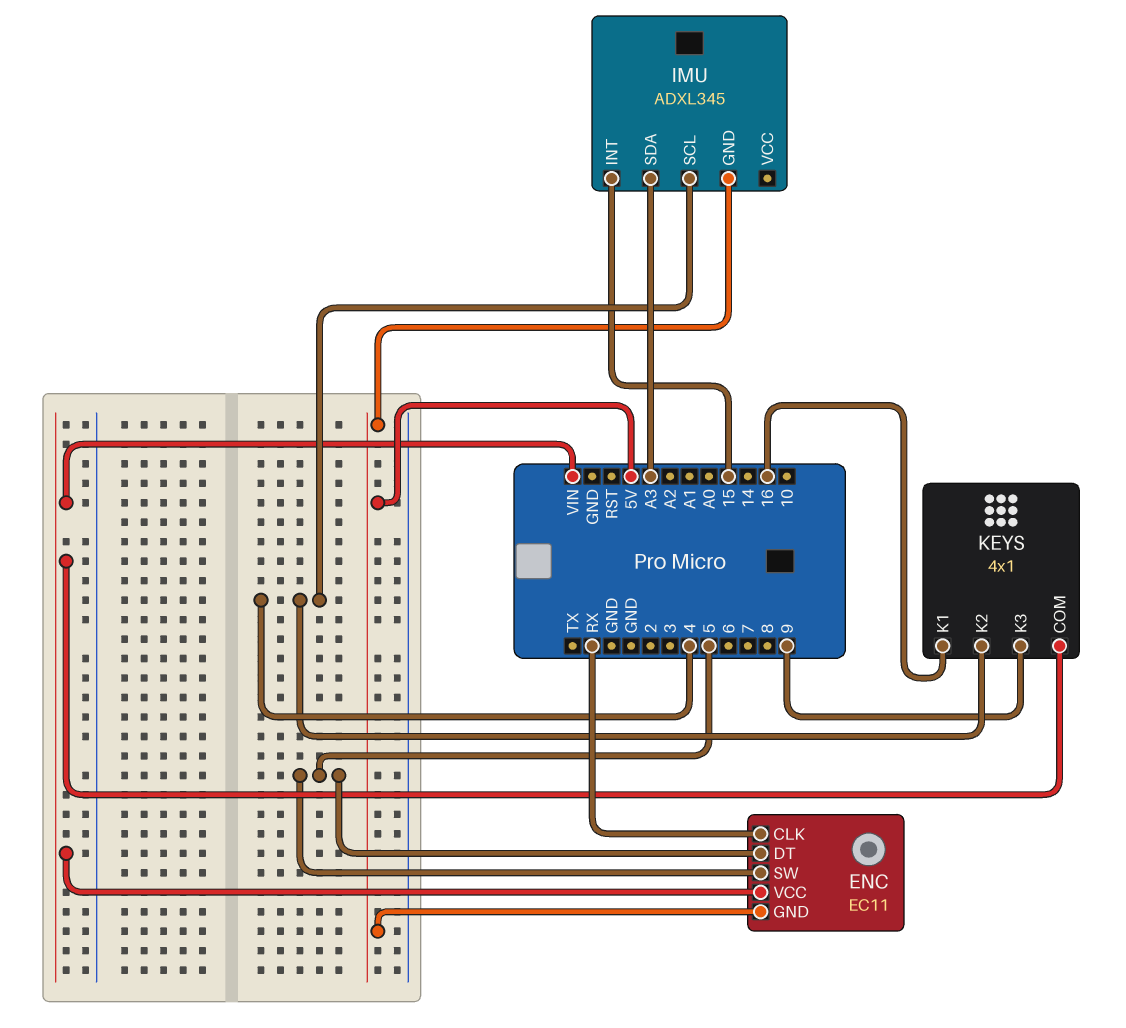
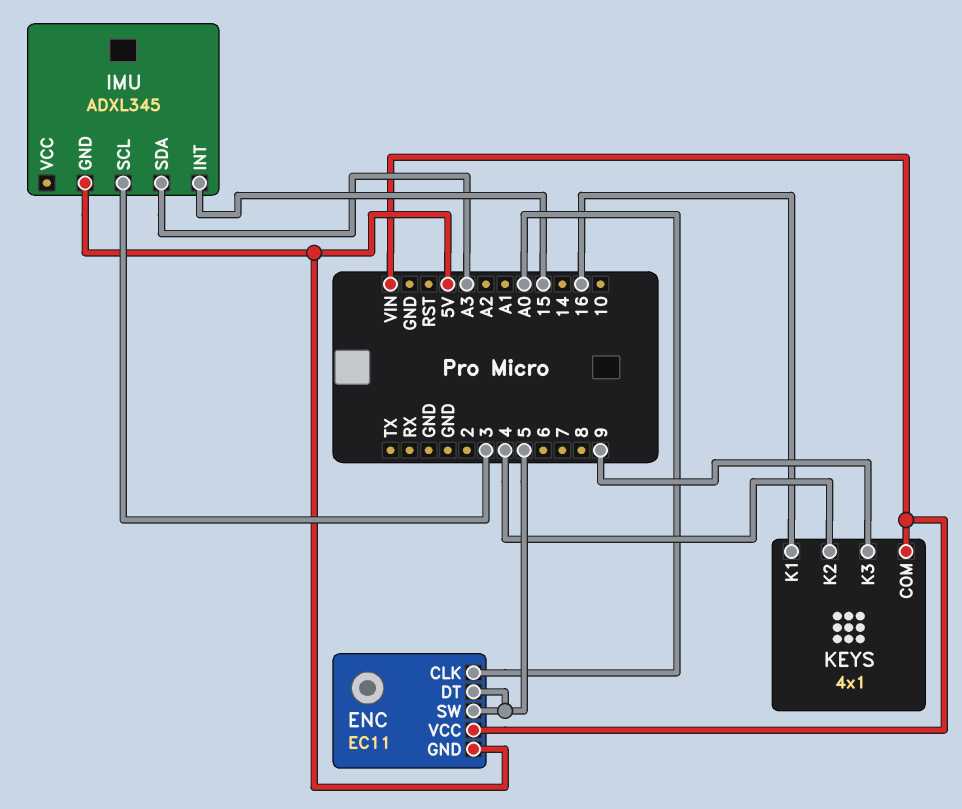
ENC pin CLK: RX -> A0
IMU pin SCL: 4 -> 3

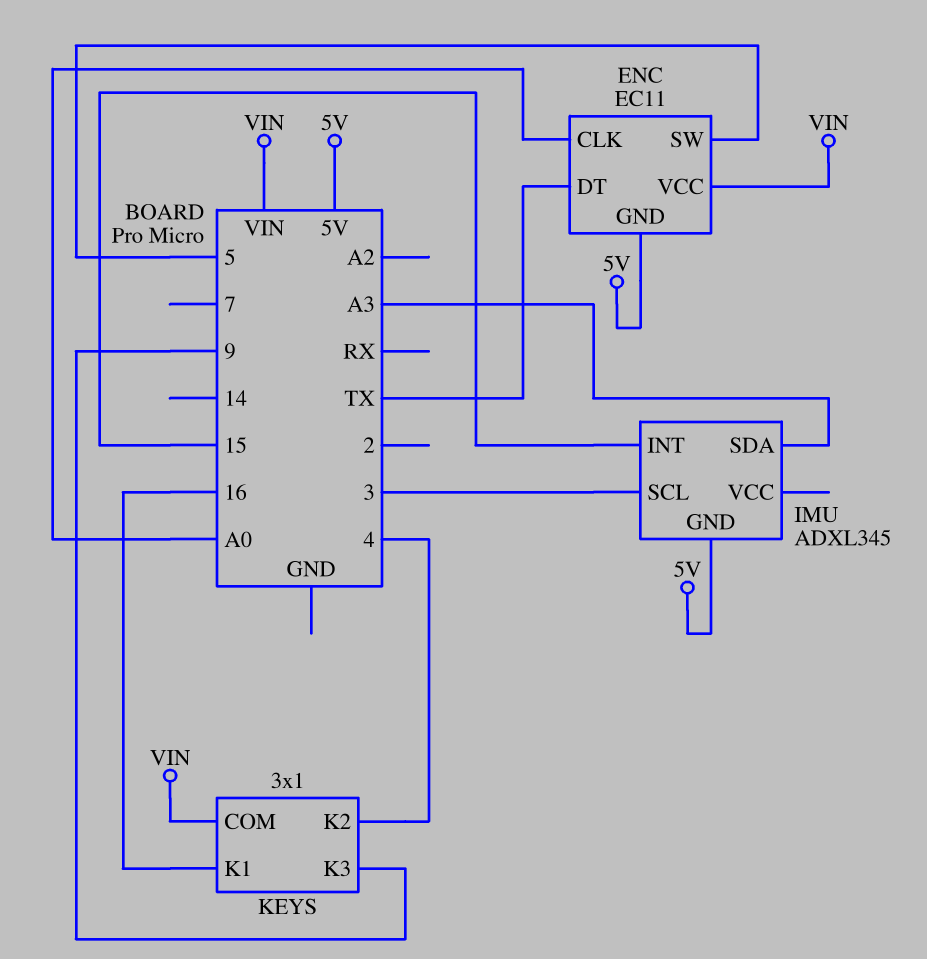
ENC pin DT: 5 -> TX
KEYS: 4x1 -> 3x1

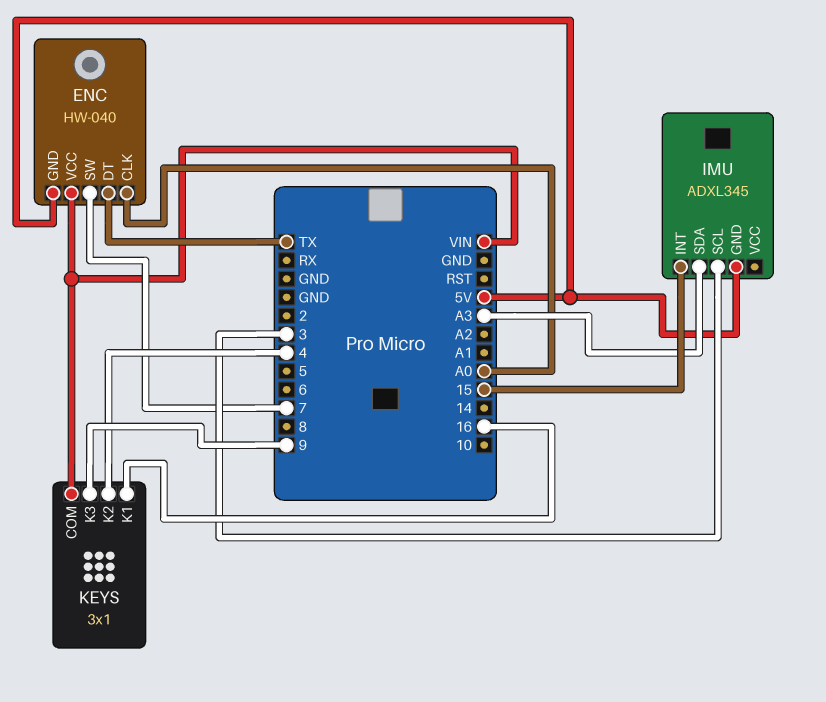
ENC: EC11 -> HW-040
ENC pin SW: 5 -> 7

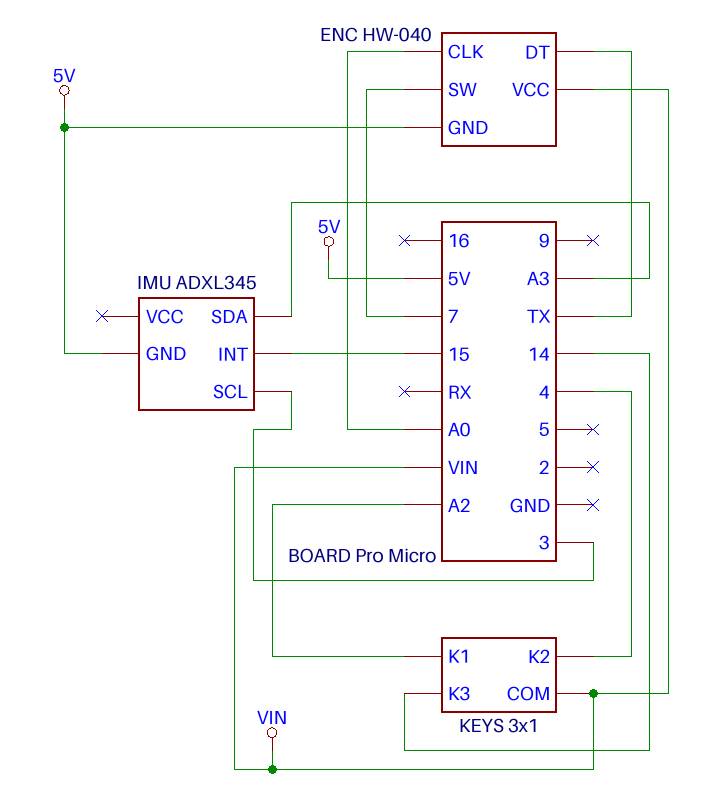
KEYS pin K1: 16 -> A2
KEYS pin K3: 9 -> 14

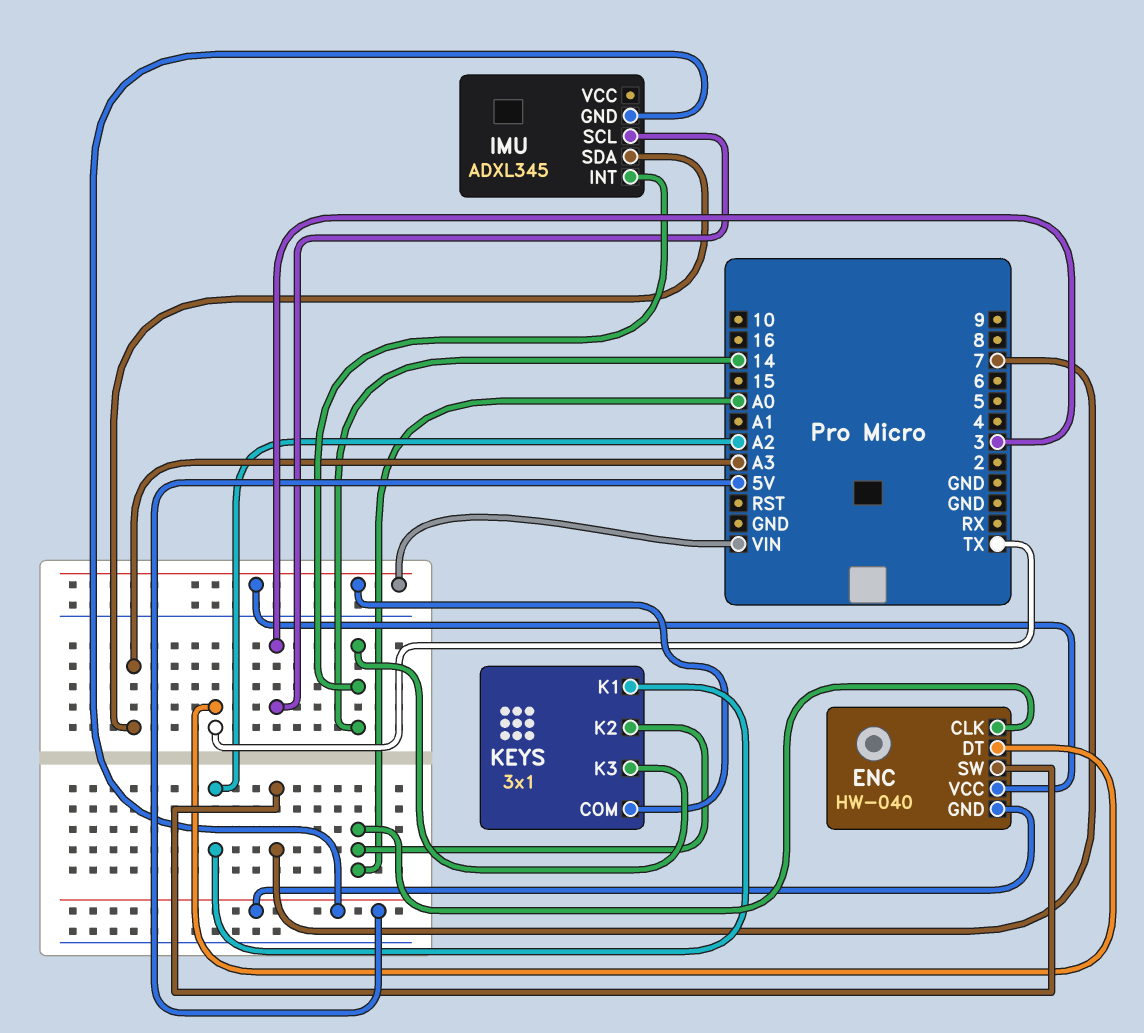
IMU pin INT: 15 -> 14
KEYS pin K2: 4 -> A0

